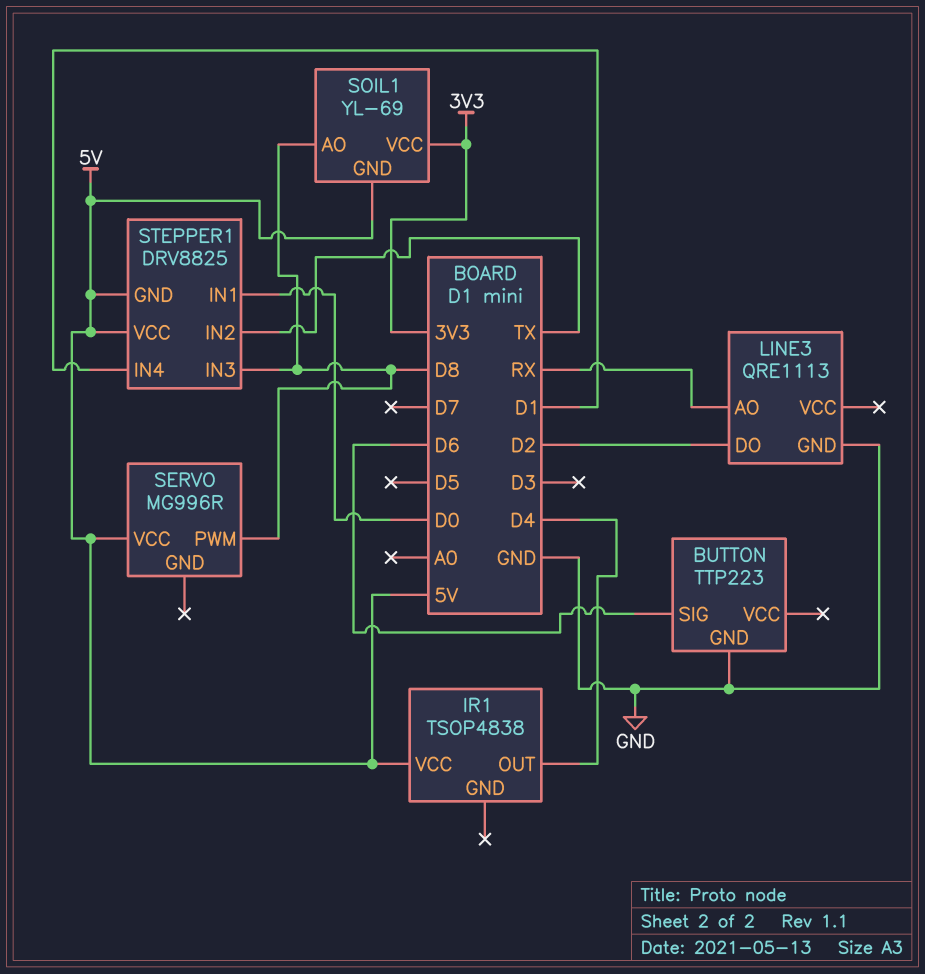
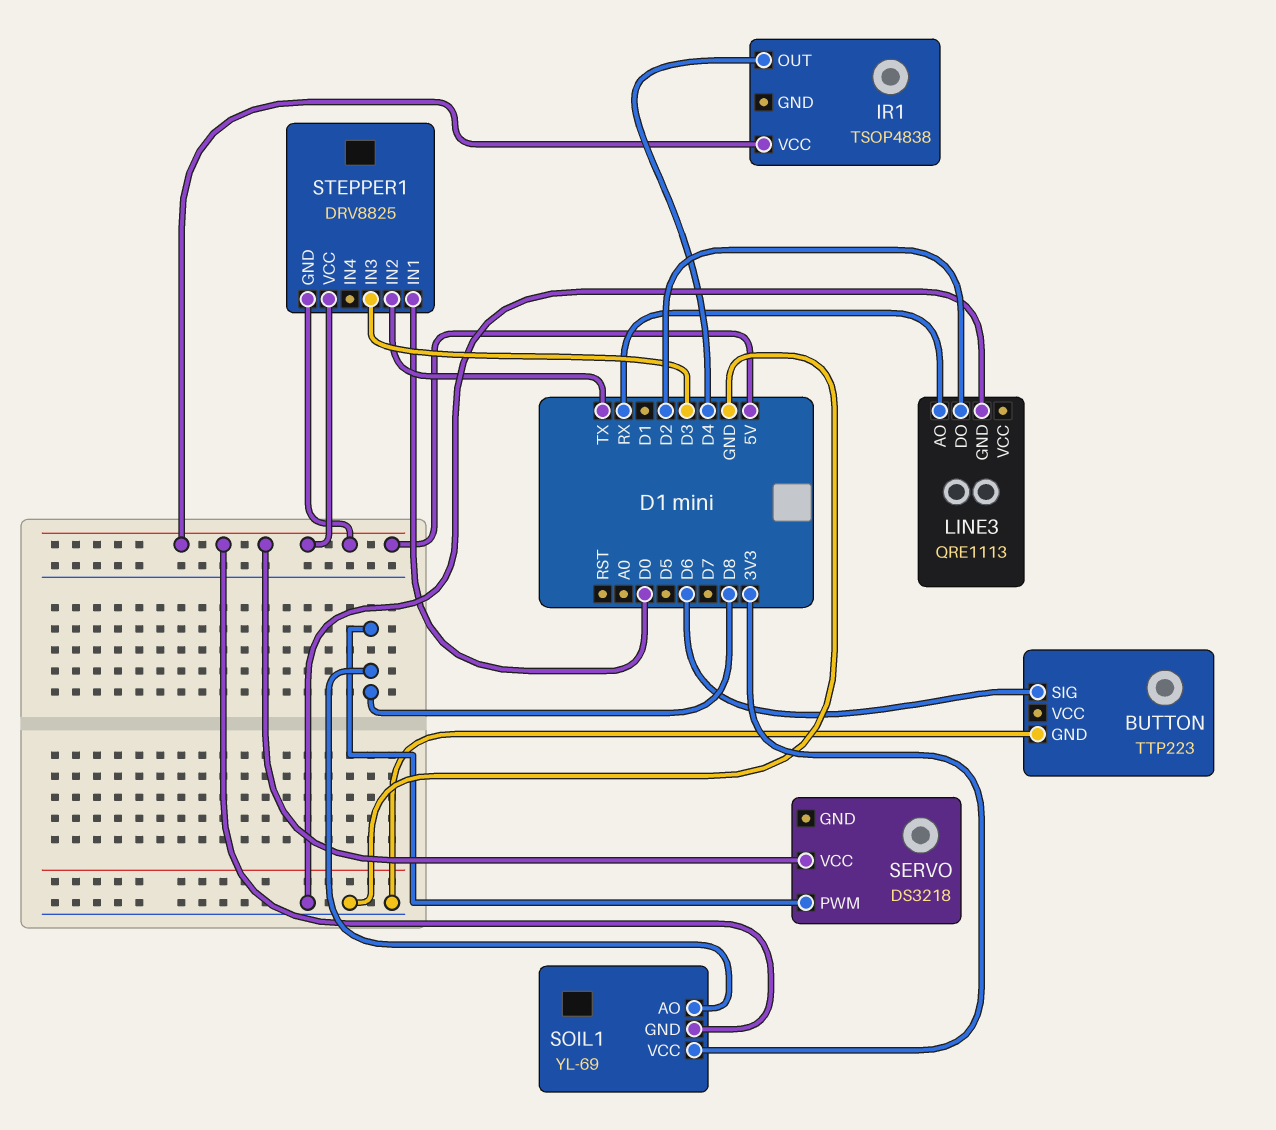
SERVO: MG996R -> DS3218
STEPPER1 pin IN3: D8 -> D3
STEPPER1 pin IN4: D1 -> none

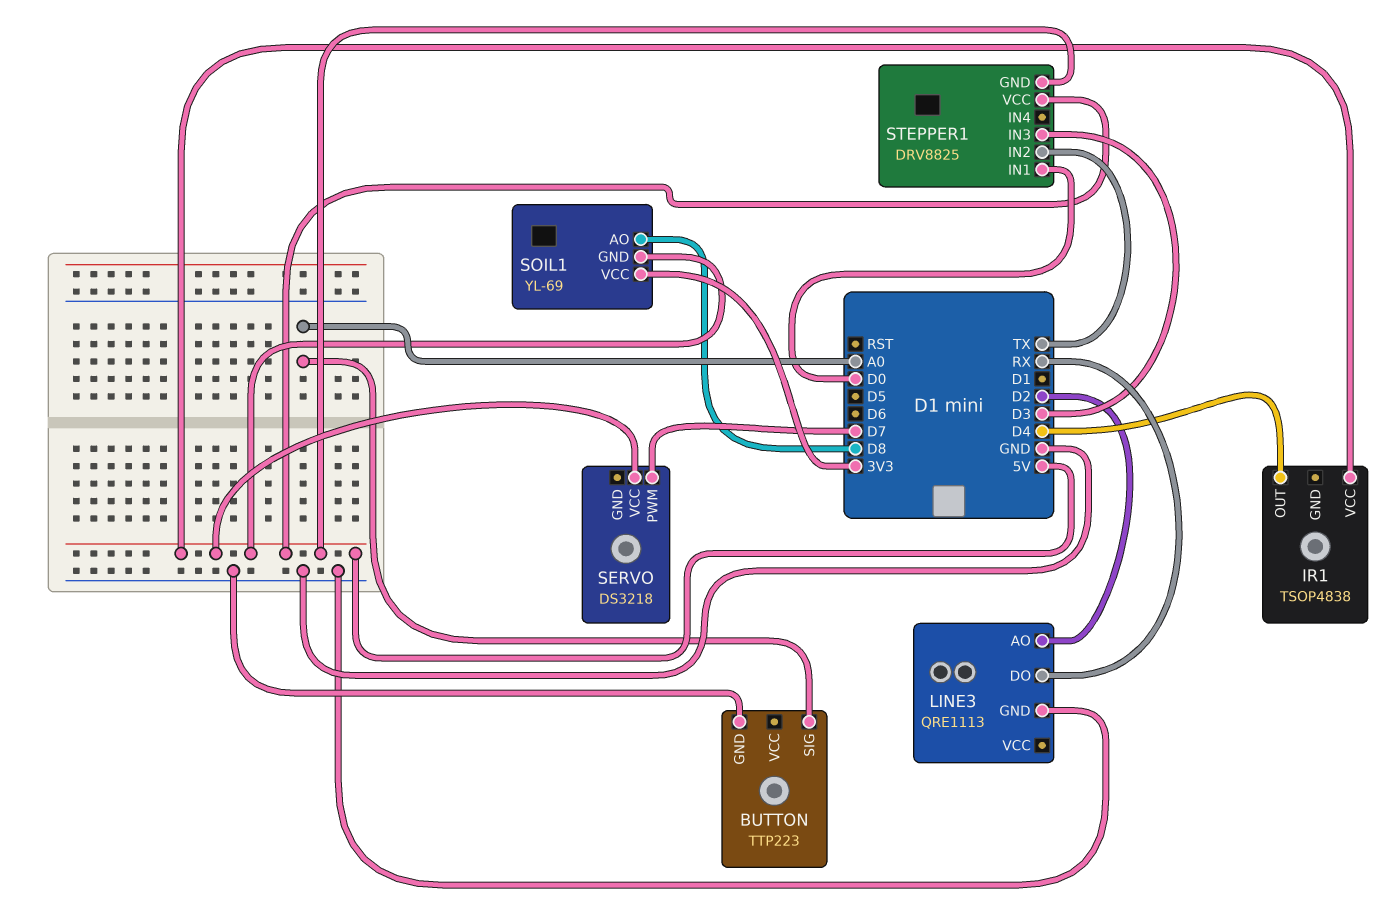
BUTTON pin SIG: D6 -> A0
LINE3 pin AO: RX -> D2
LINE3 pin DO: D2 -> RX
SERVO pin PWM: D8 -> D7

